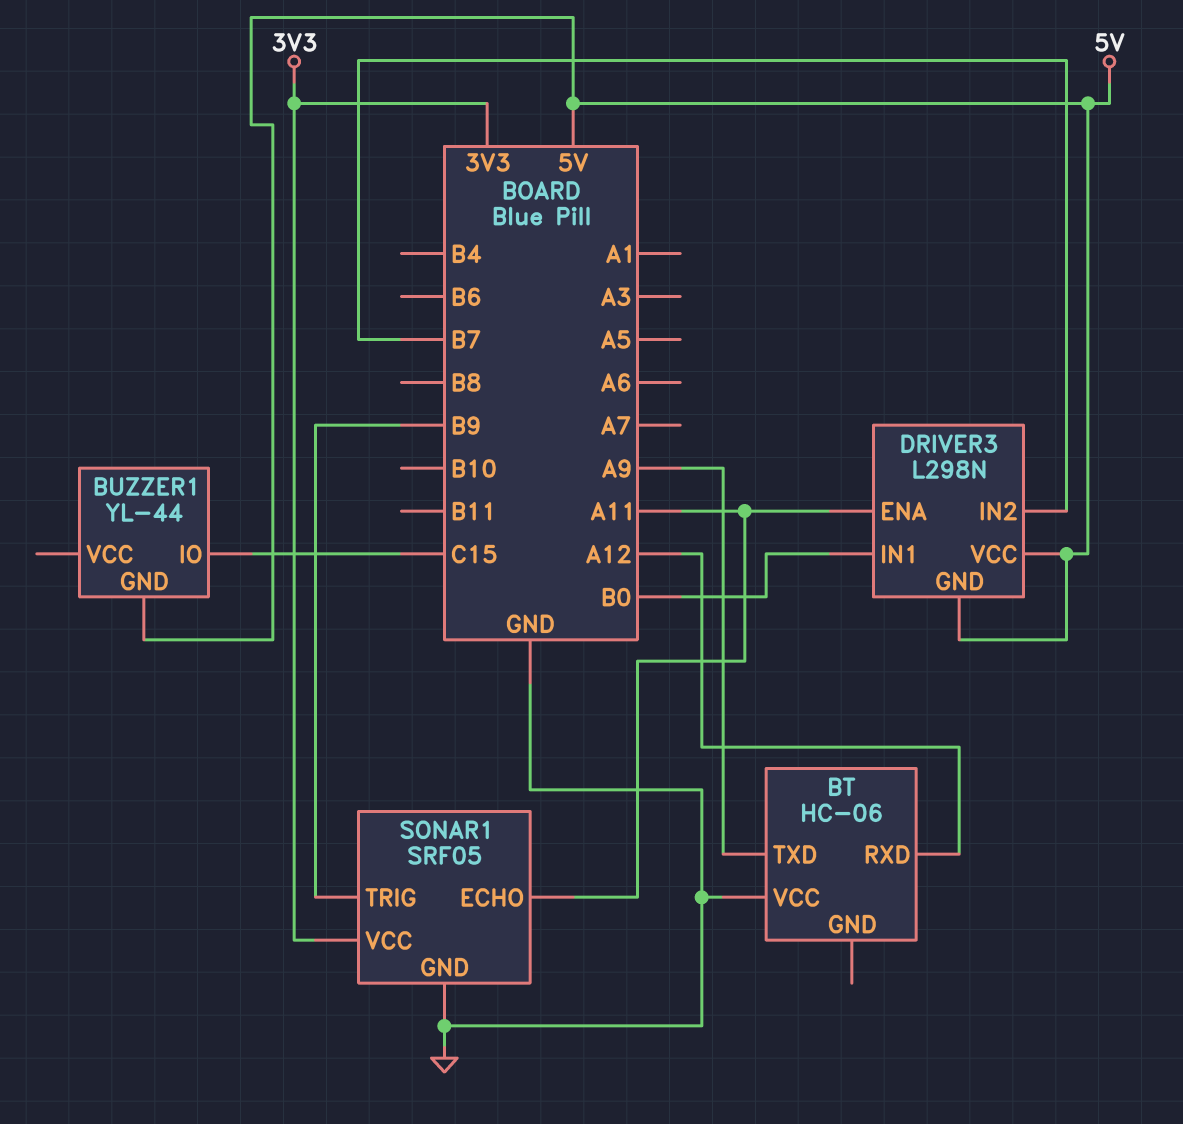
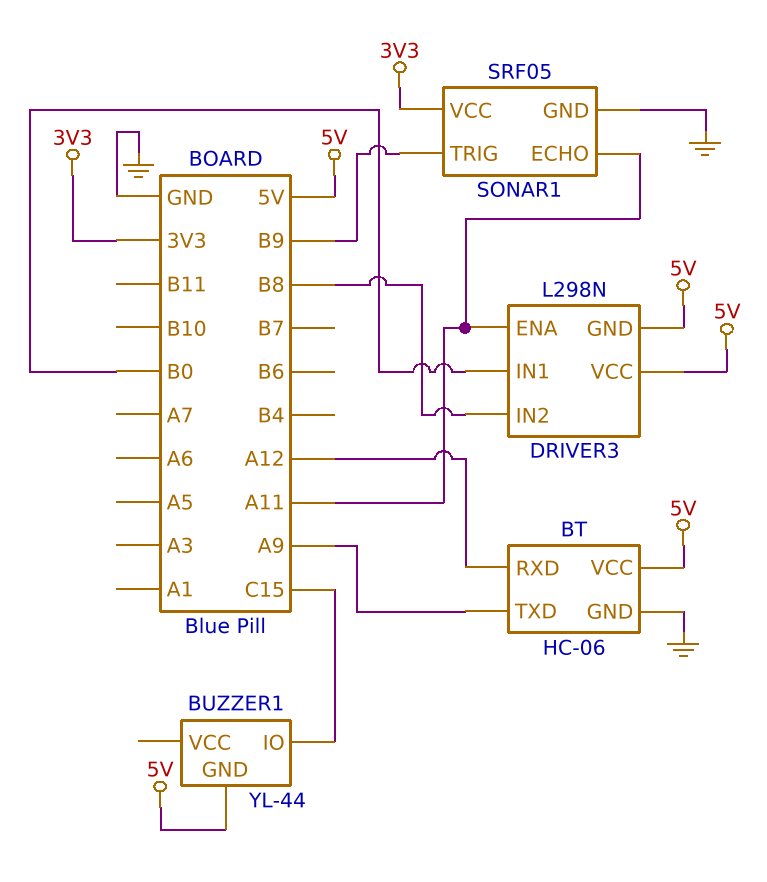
BT pin GND: none -> GND
BT pin VCC: GND -> 5V
DRIVER3 pin IN2: B7 -> B8

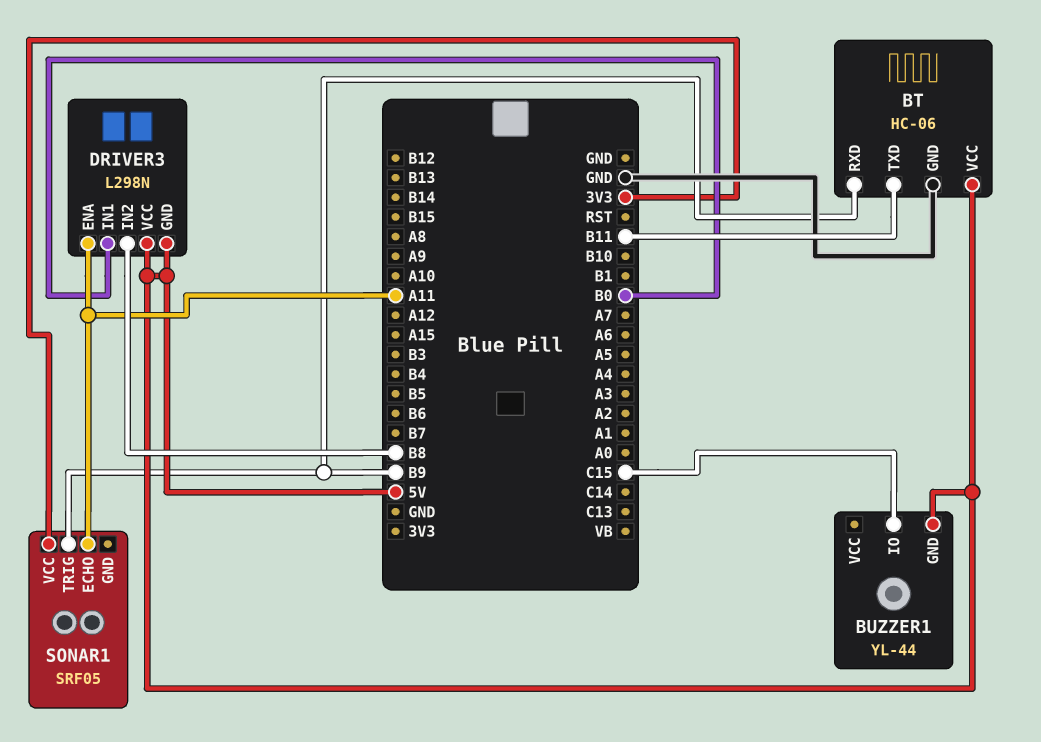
BT pin RXD: A12 -> B9
BT pin TXD: A9 -> B11
SONAR1 pin GND: GND -> none

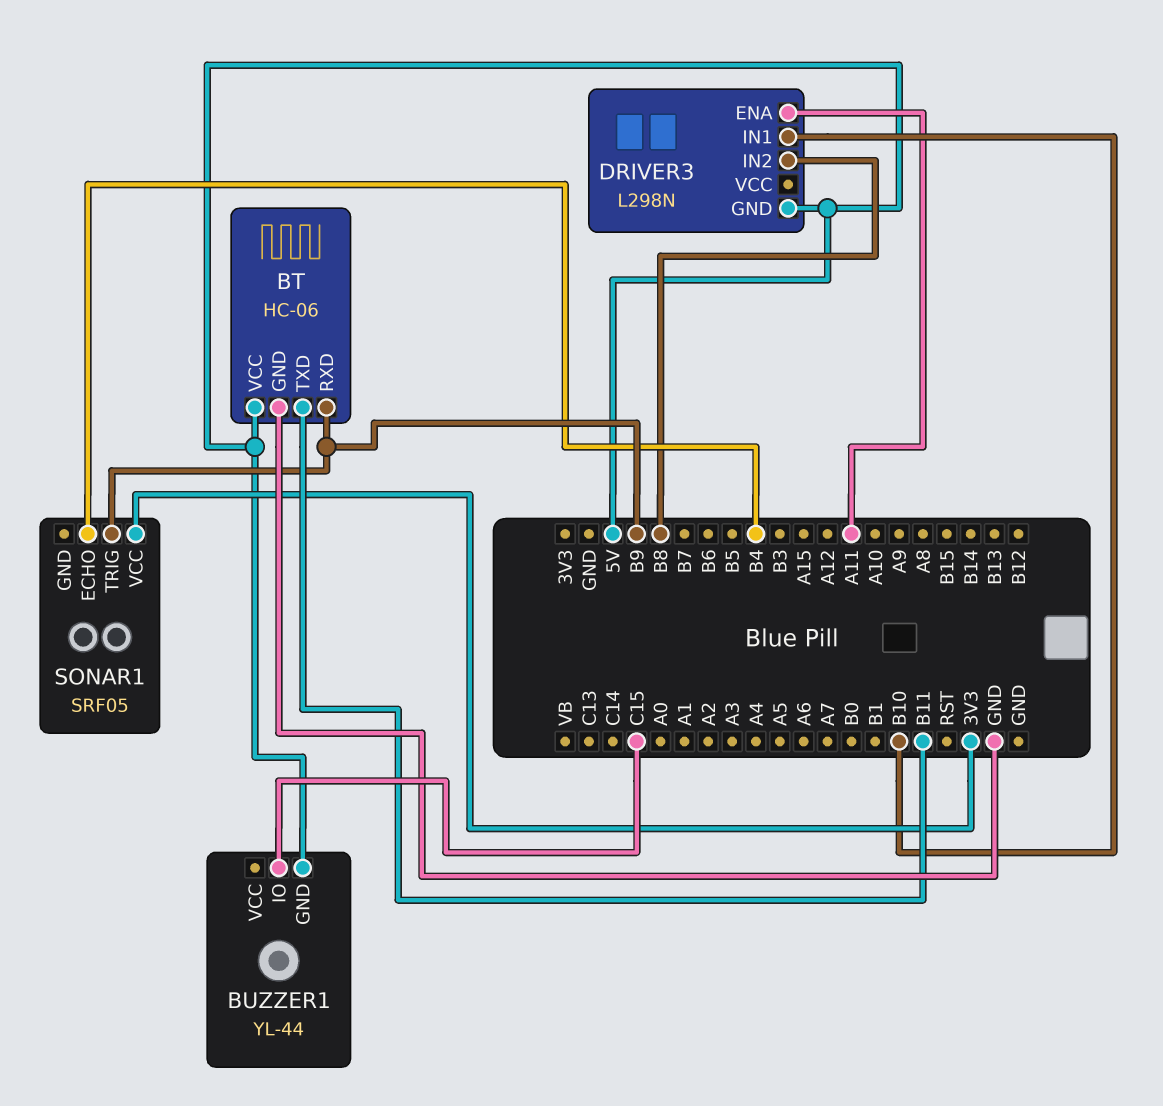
DRIVER3 pin IN1: B0 -> B10
DRIVER3 pin VCC: 5V -> none
SONAR1 pin ECHO: A11 -> B4

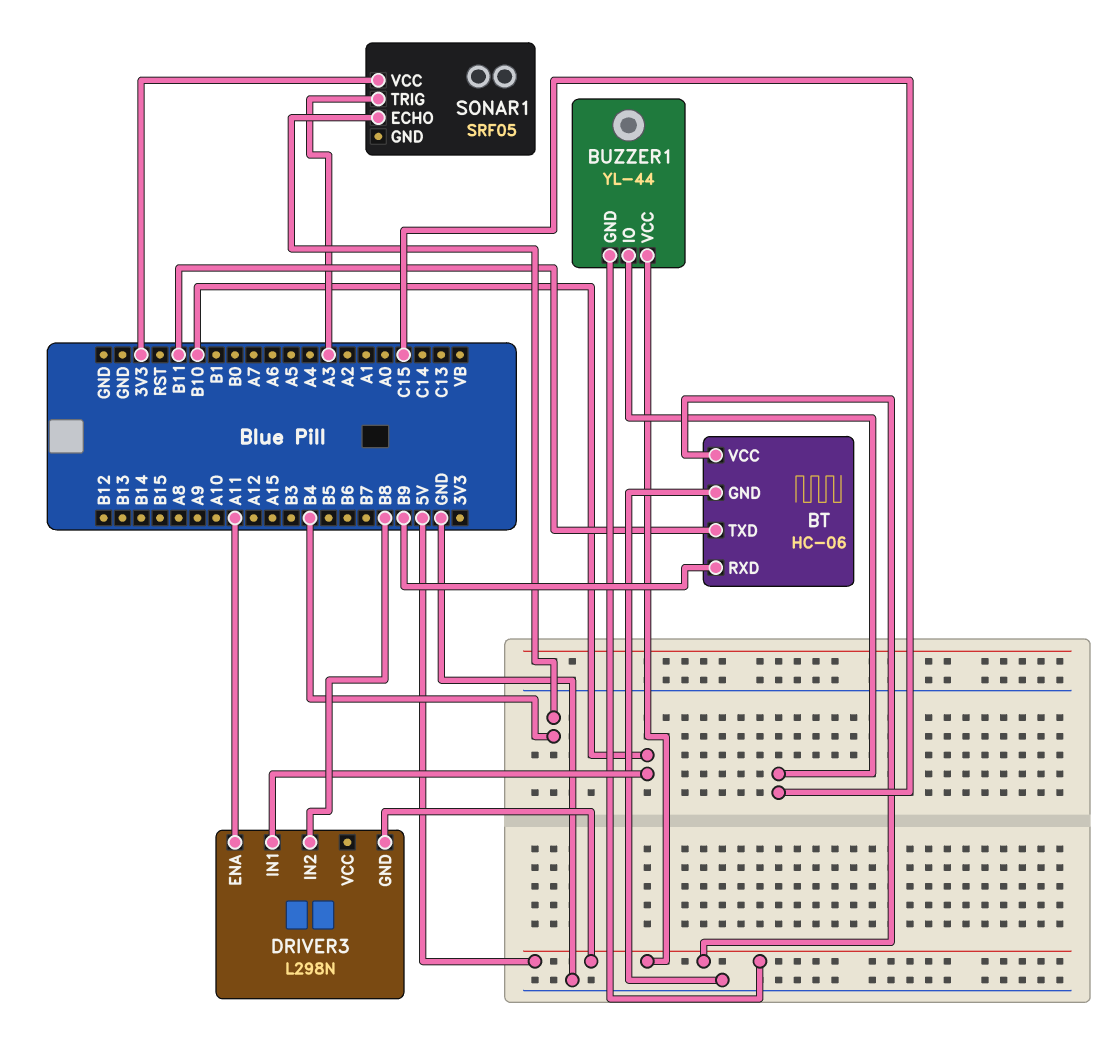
BUZZER1 pin VCC: none -> 5V
SONAR1 pin TRIG: B9 -> A3

